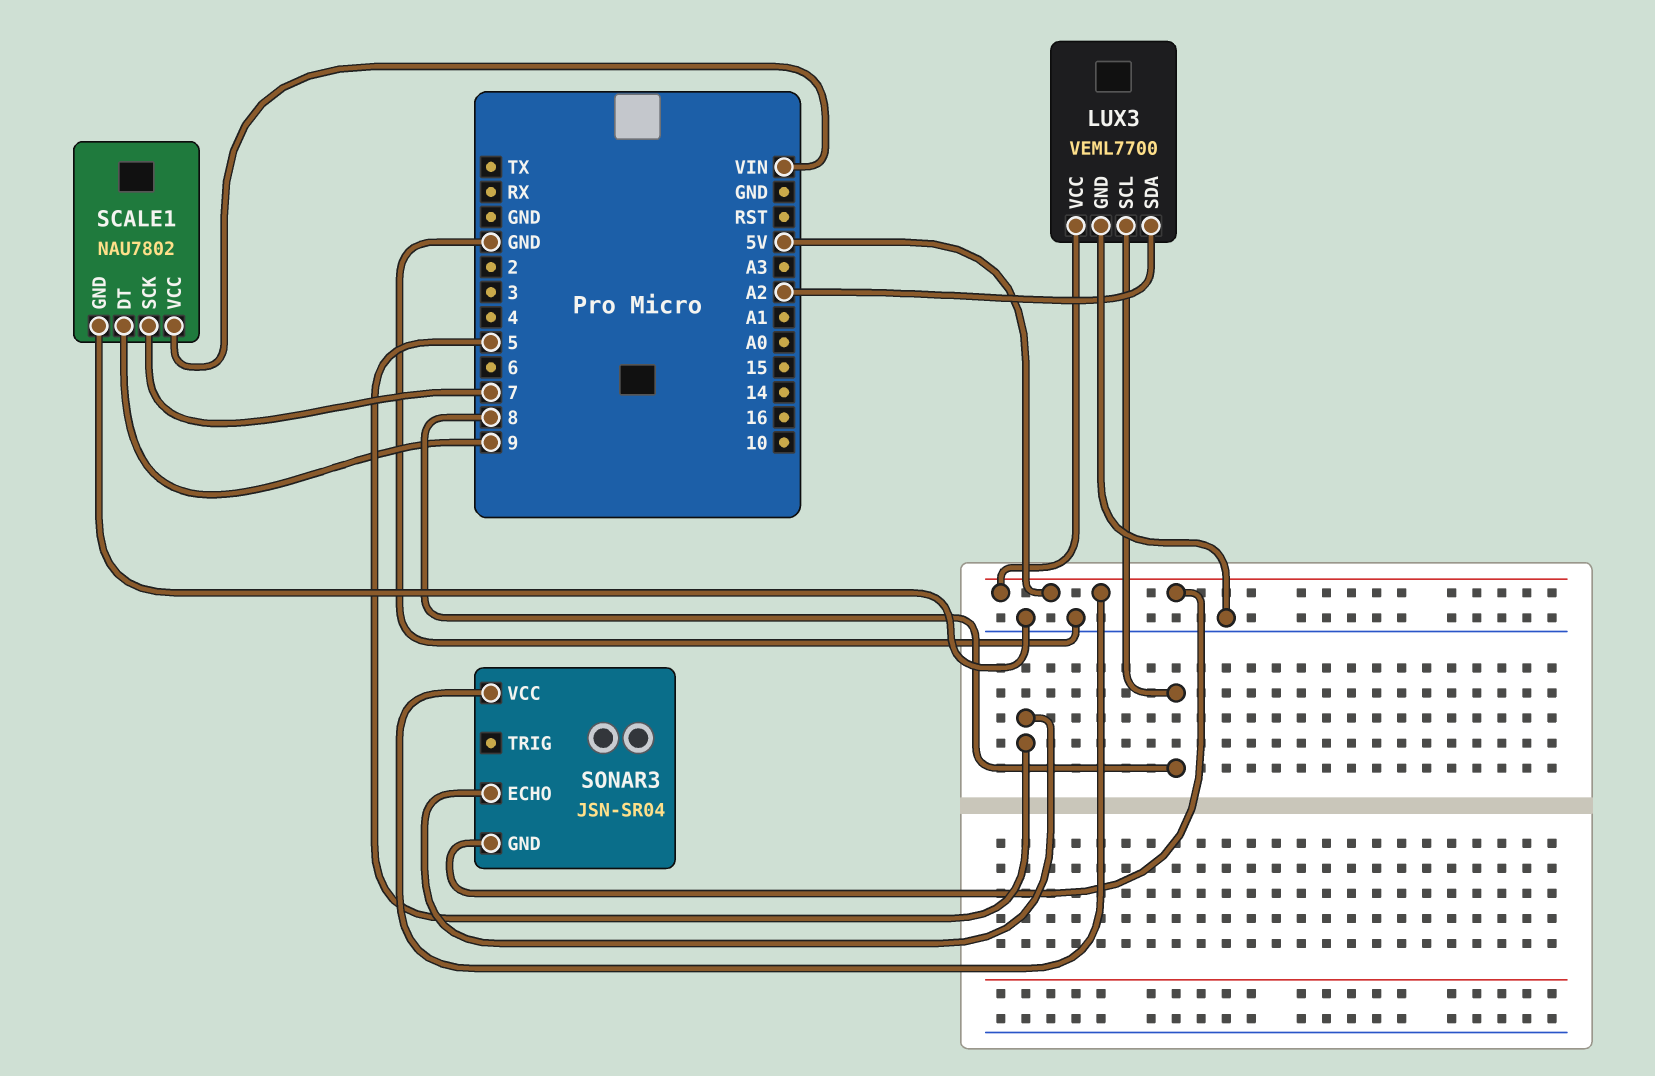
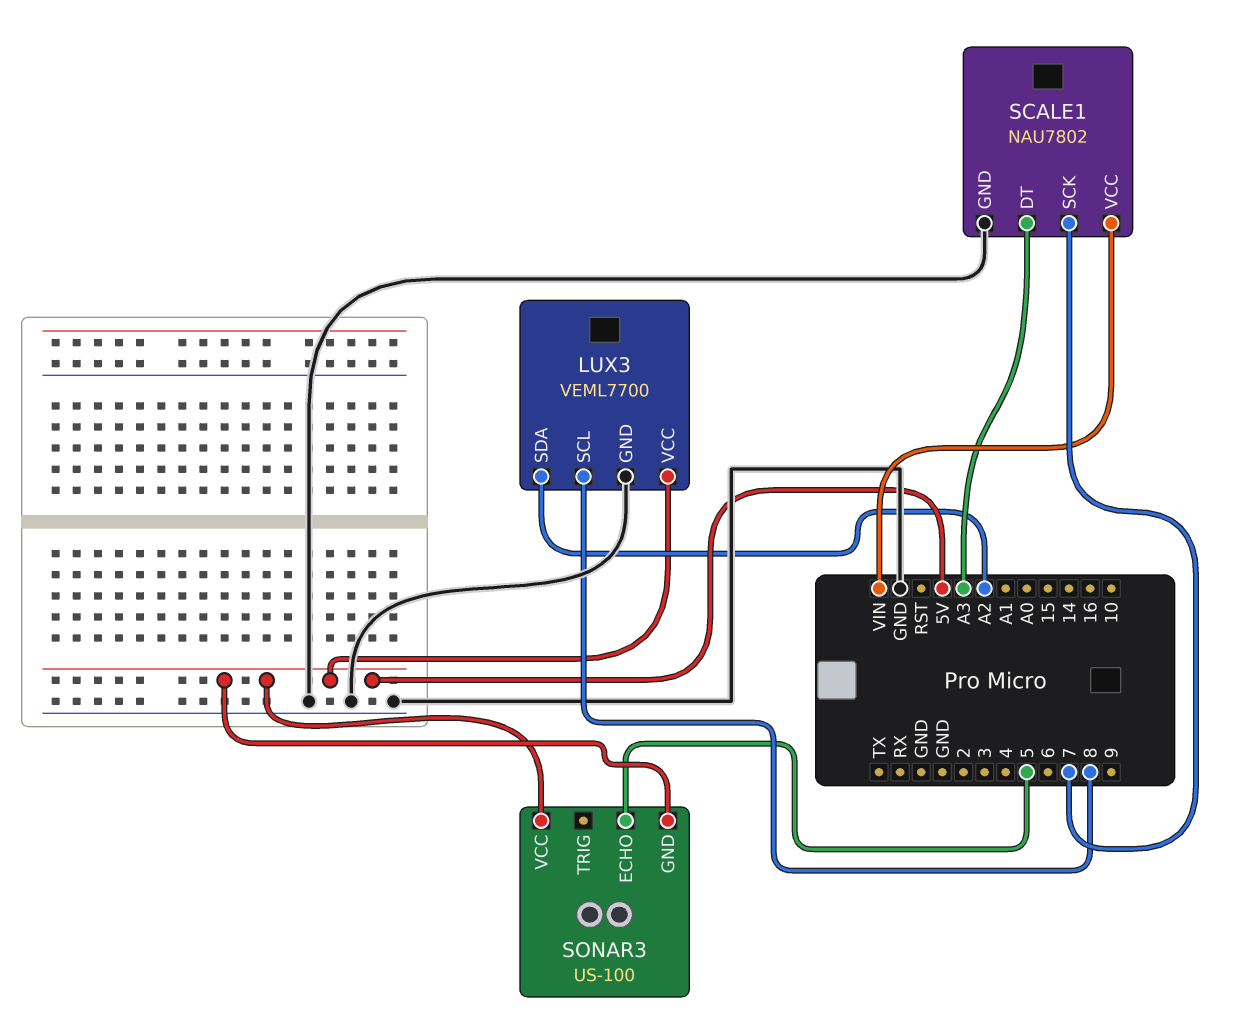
SCALE1 pin DT: 9 -> A3
SONAR3: JSN-SR04 -> US-100

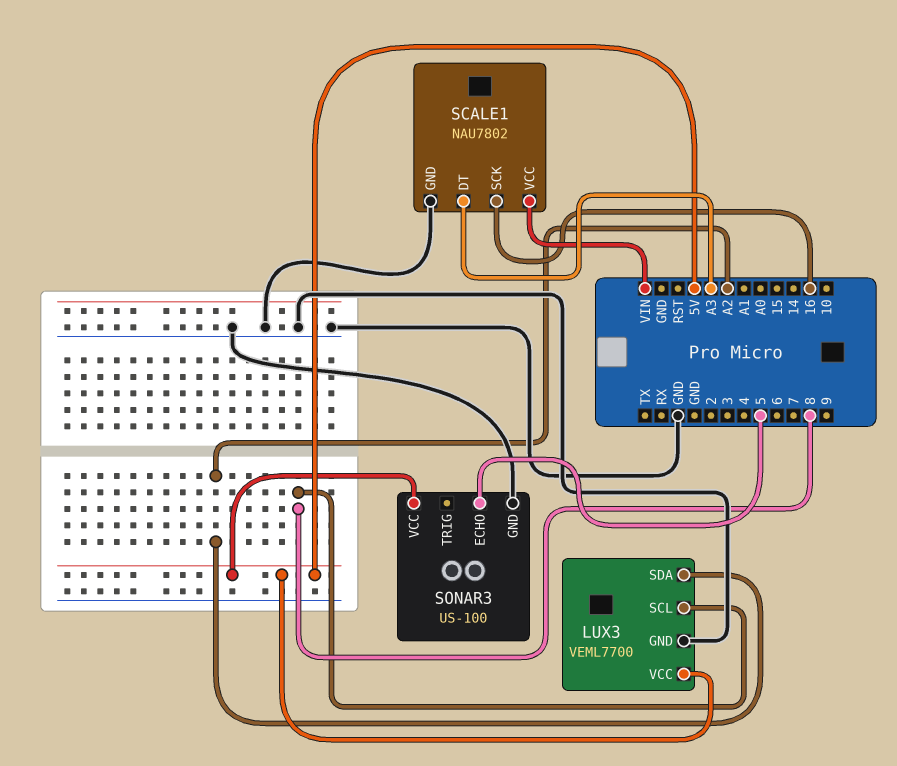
SCALE1 pin SCK: 7 -> 16
SONAR3 pin GND: 5V -> GND

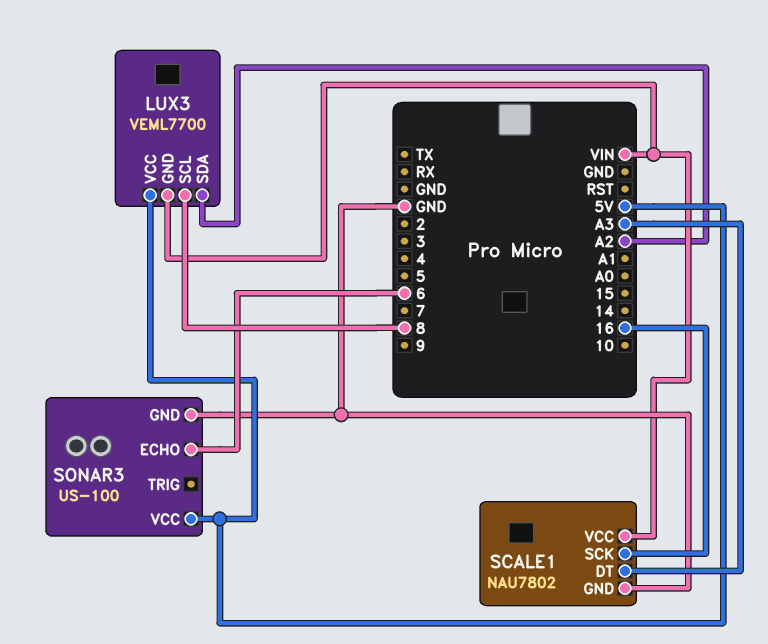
LUX3 pin GND: GND -> VIN
SONAR3 pin ECHO: 5 -> 6

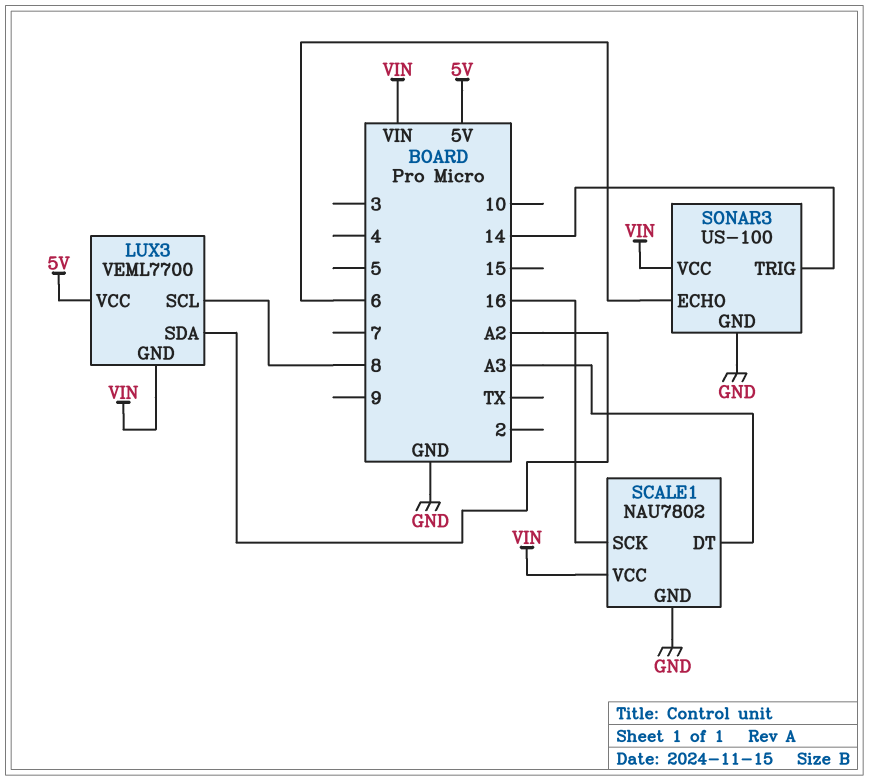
SONAR3 pin TRIG: none -> 14
SONAR3 pin VCC: 5V -> VIN

